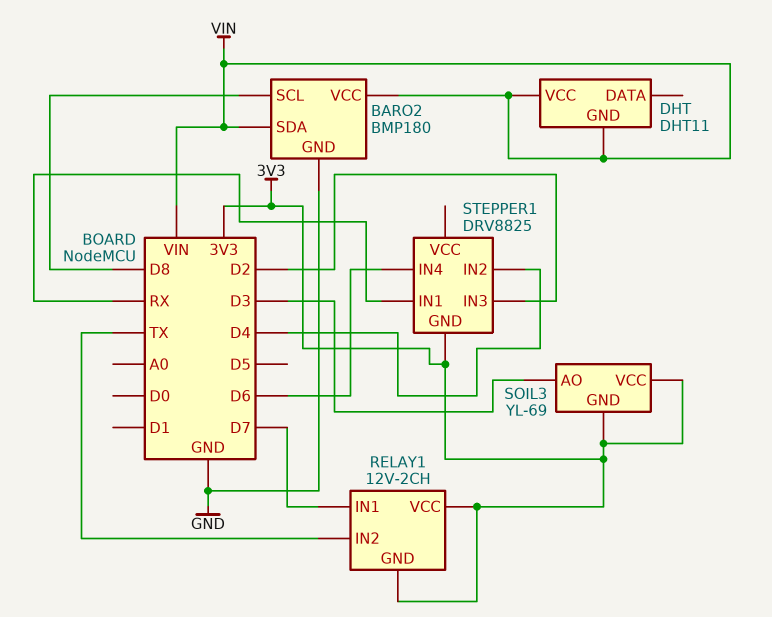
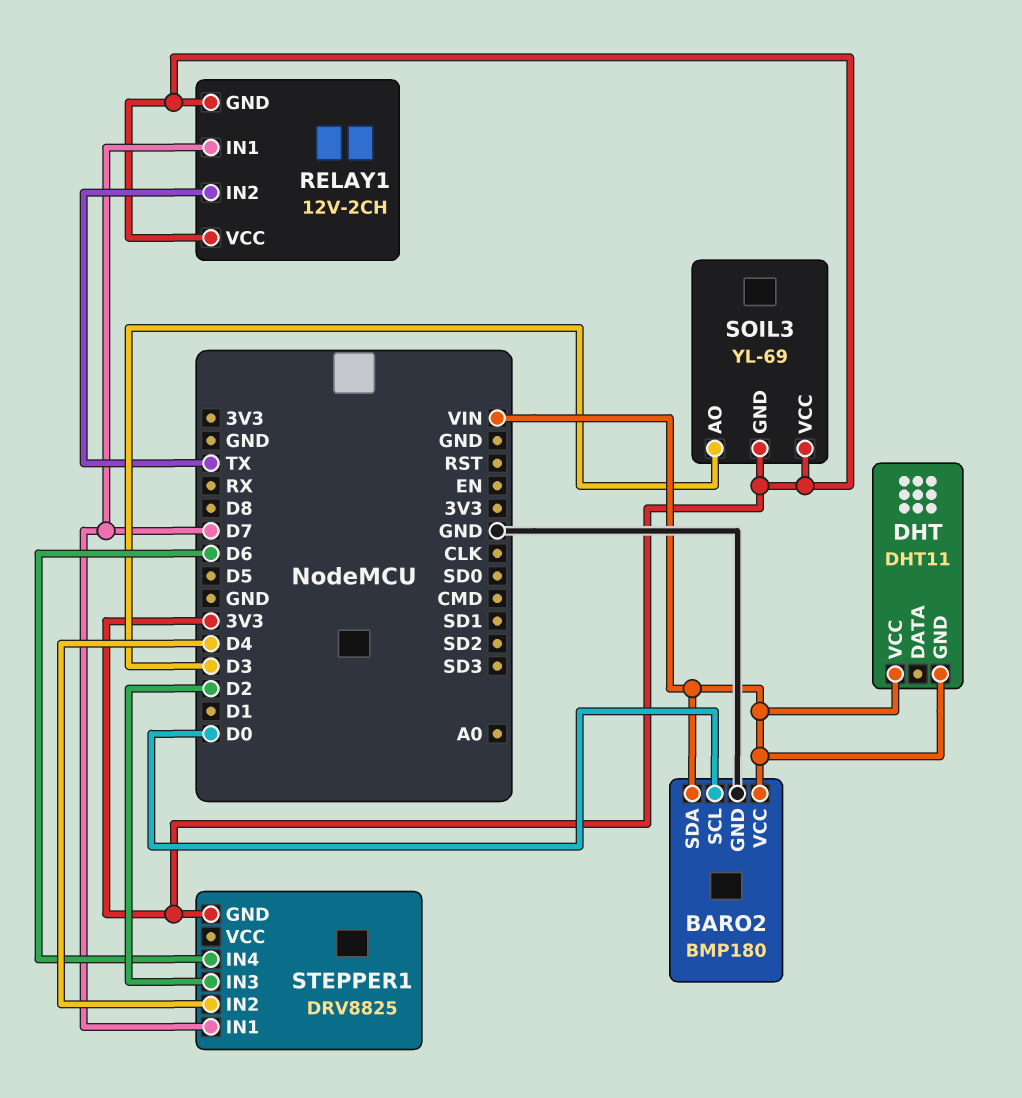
BARO2 pin SCL: D8 -> D0
STEPPER1 pin IN1: RX -> D7

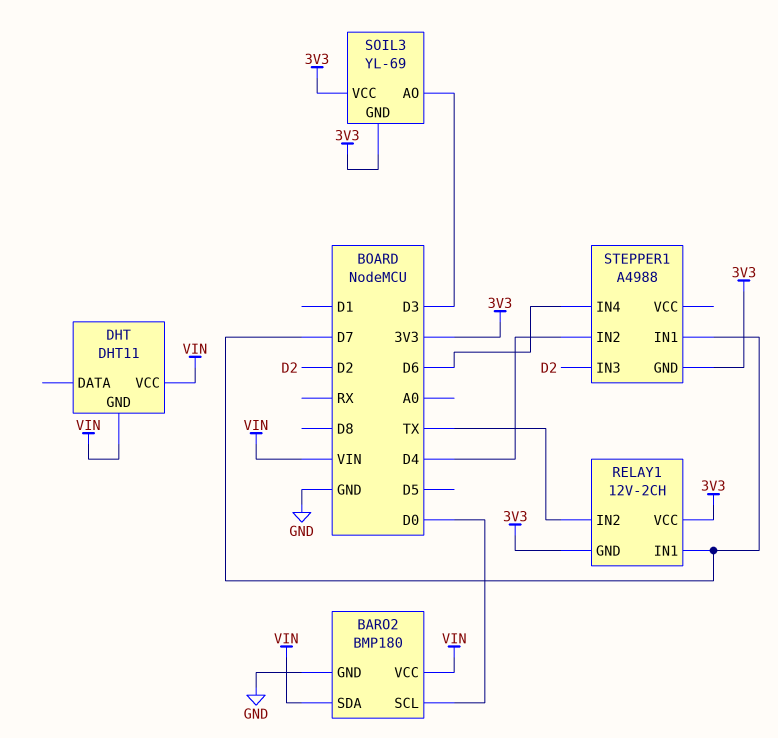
STEPPER1: DRV8825 -> A4988

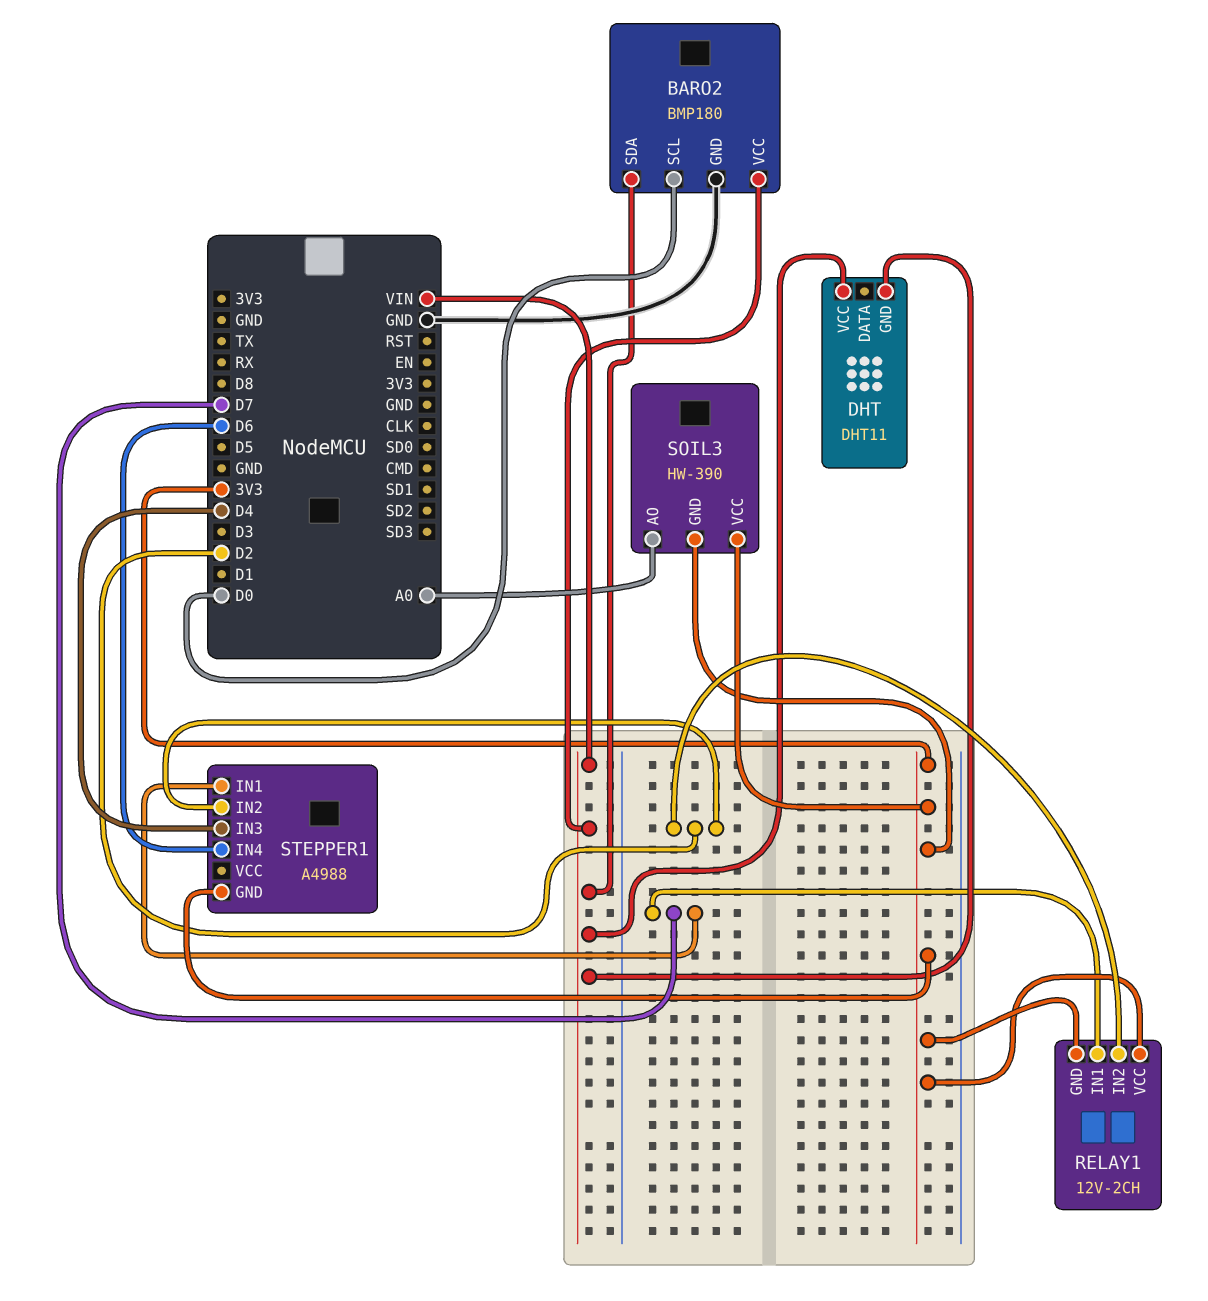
RELAY1 pin IN2: TX -> D2
SOIL3: YL-69 -> HW-390
SOIL3 pin AO: D3 -> A0
STEPPER1 pin IN2: D4 -> D2
STEPPER1 pin IN3: D2 -> D4

